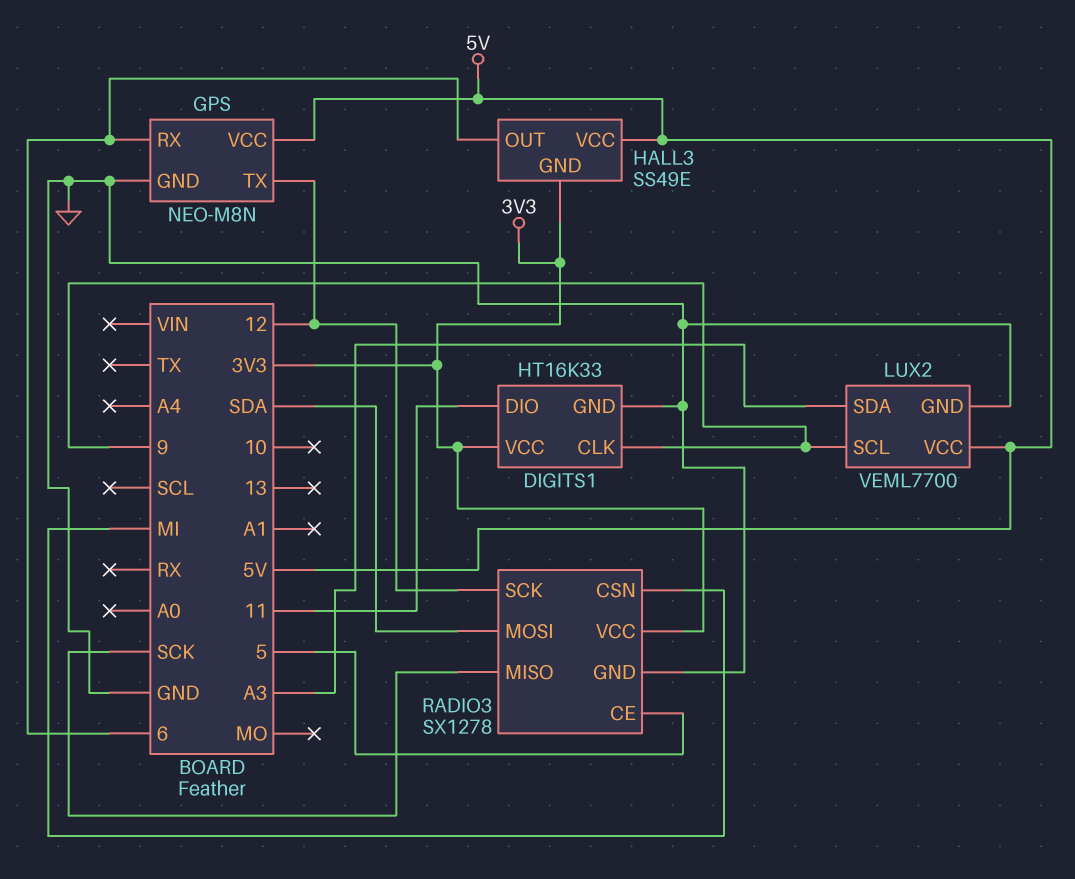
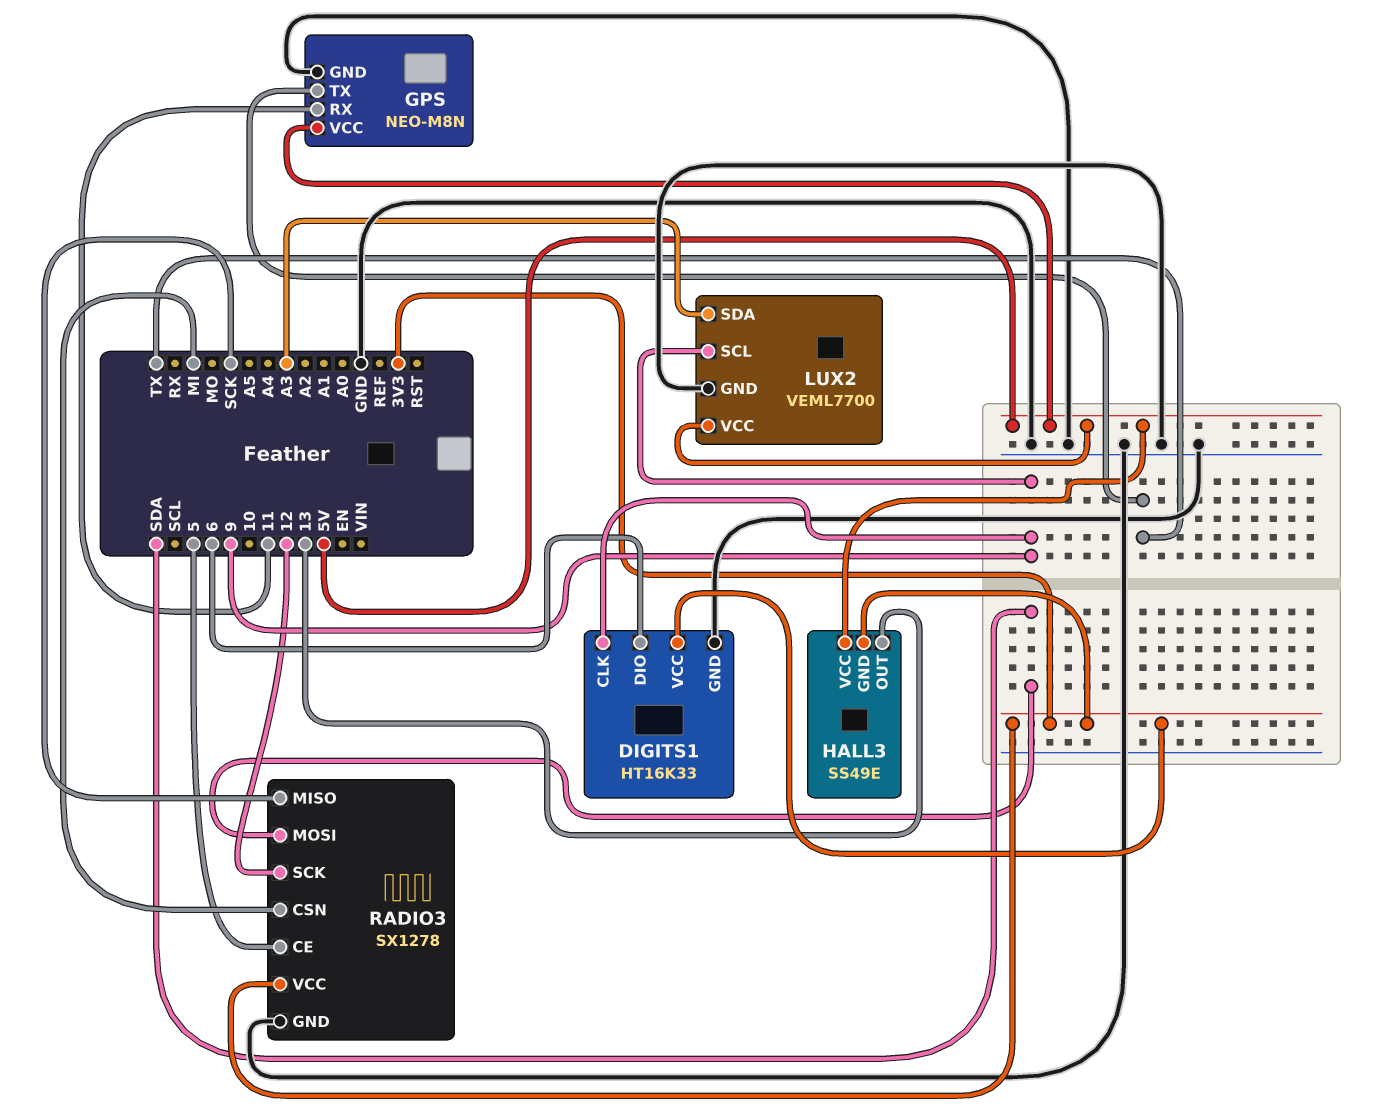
DIGITS1 pin DIO: 11 -> 6
GPS pin RX: 6 -> 11
GPS pin TX: 12 -> TX
HALL3 pin OUT: 6 -> 13

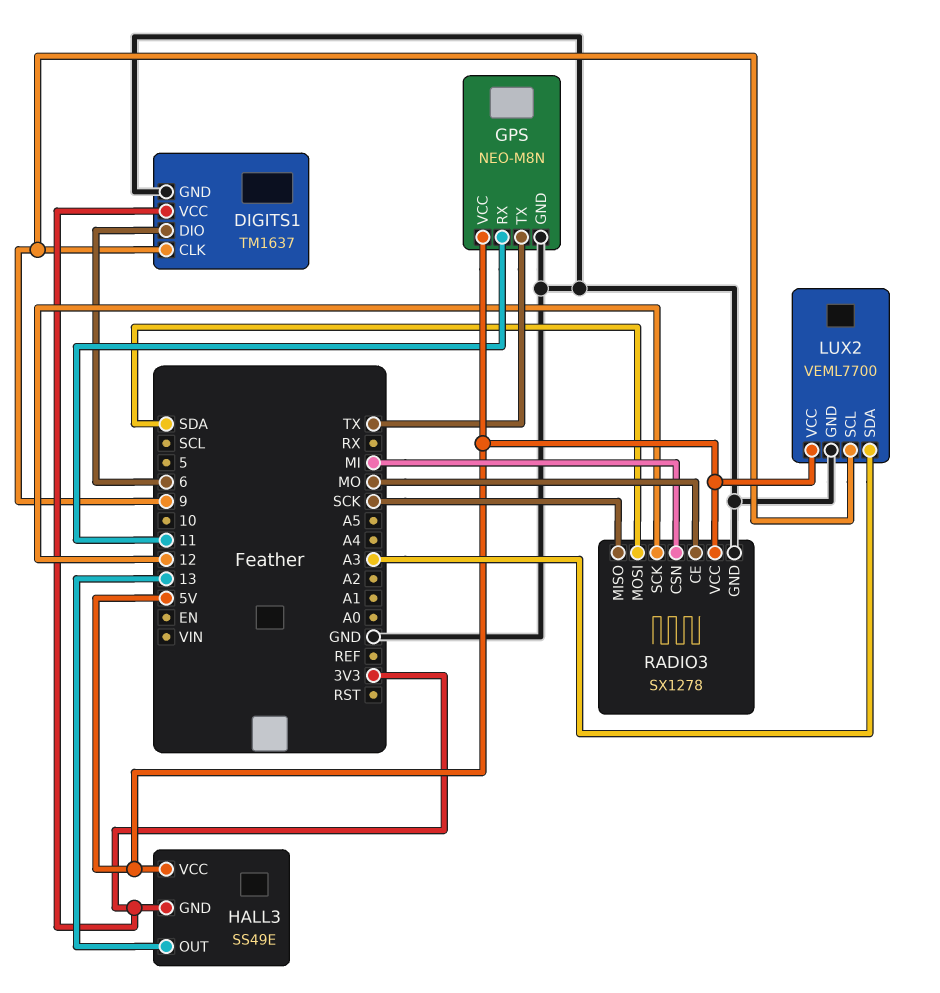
DIGITS1: HT16K33 -> TM1637
RADIO3 pin CE: 5 -> MO
RADIO3 pin VCC: 3V3 -> 5V

